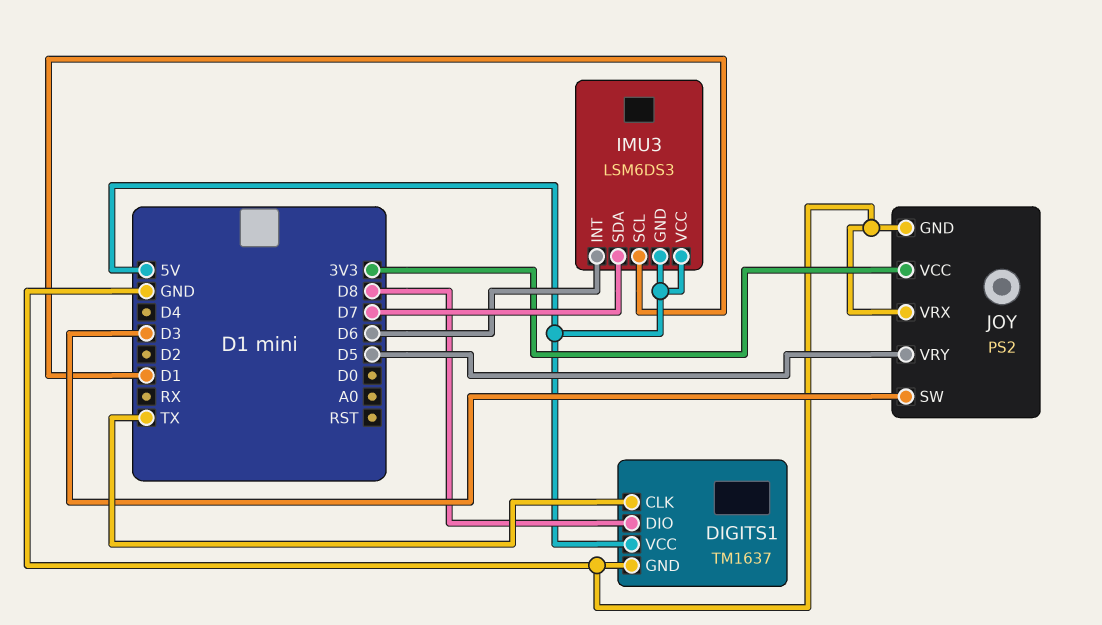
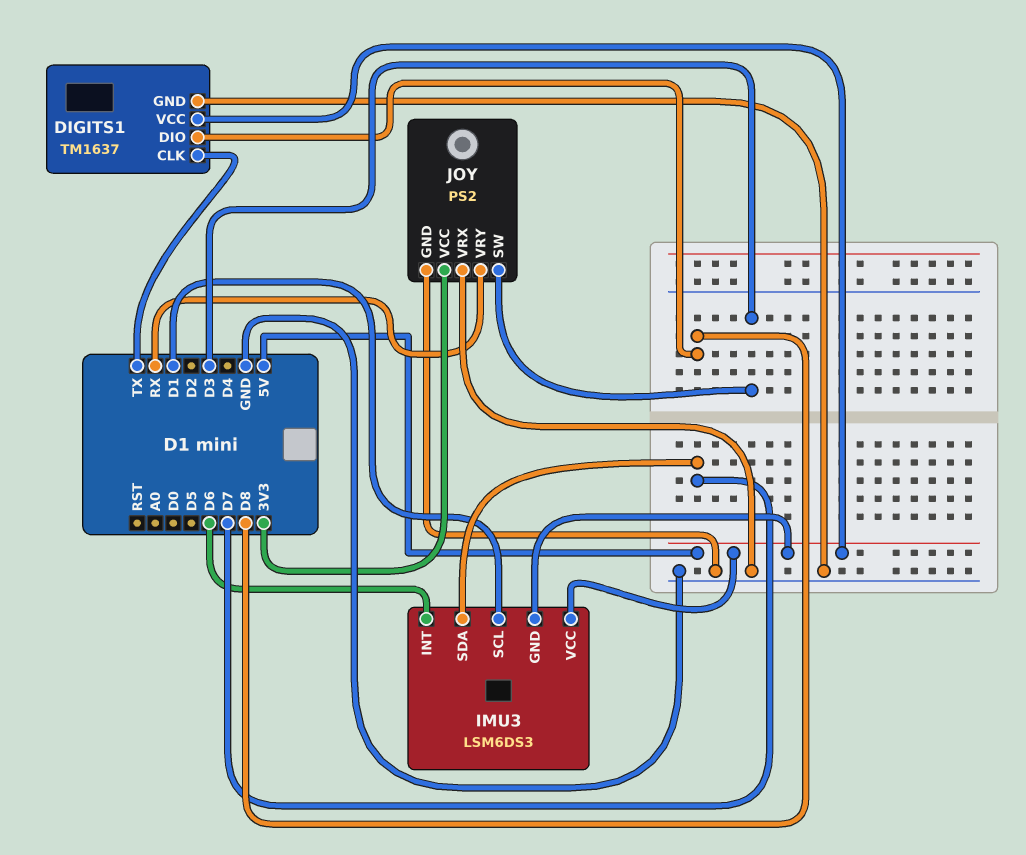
JOY pin VRY: D5 -> RX

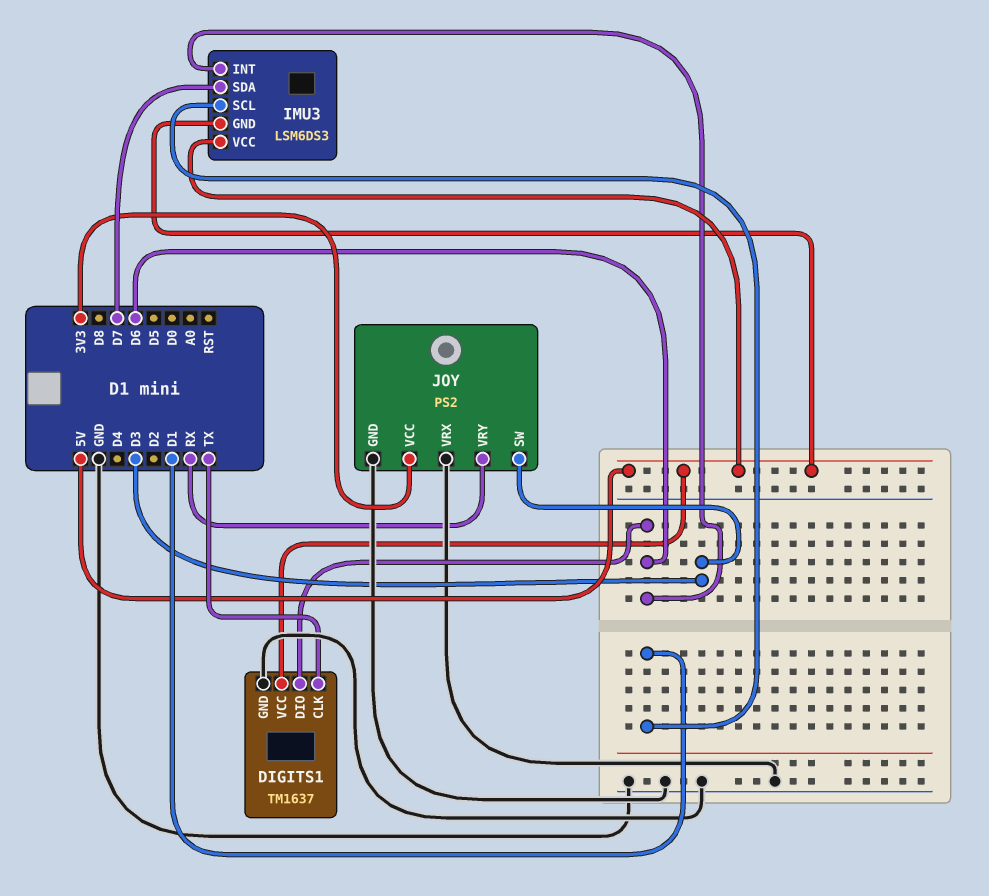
DIGITS1 pin DIO: D8 -> D6

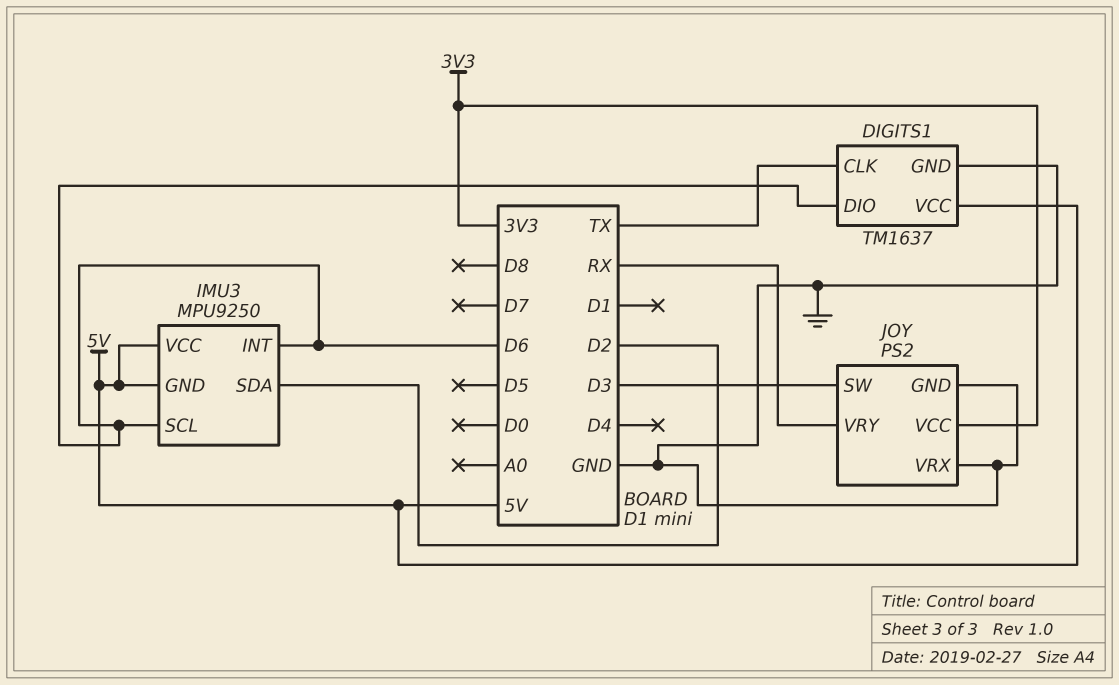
IMU3: LSM6DS3 -> MPU9250
IMU3 pin SCL: D1 -> D6
IMU3 pin SDA: D7 -> D2

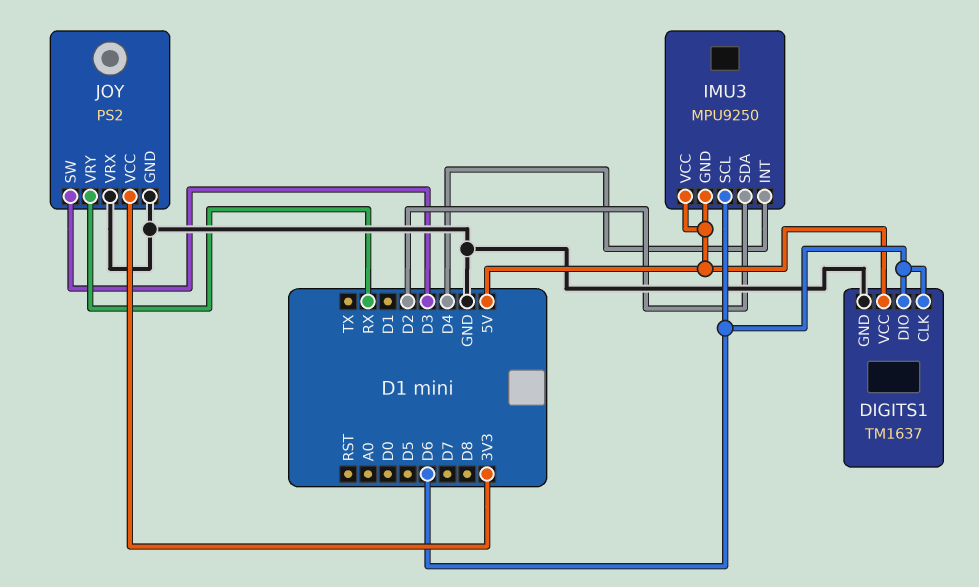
DIGITS1 pin CLK: TX -> D6
IMU3 pin INT: D6 -> D4

